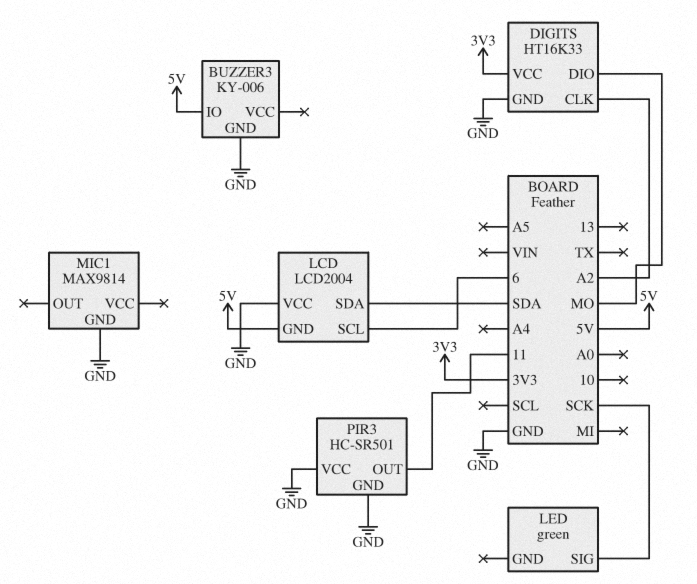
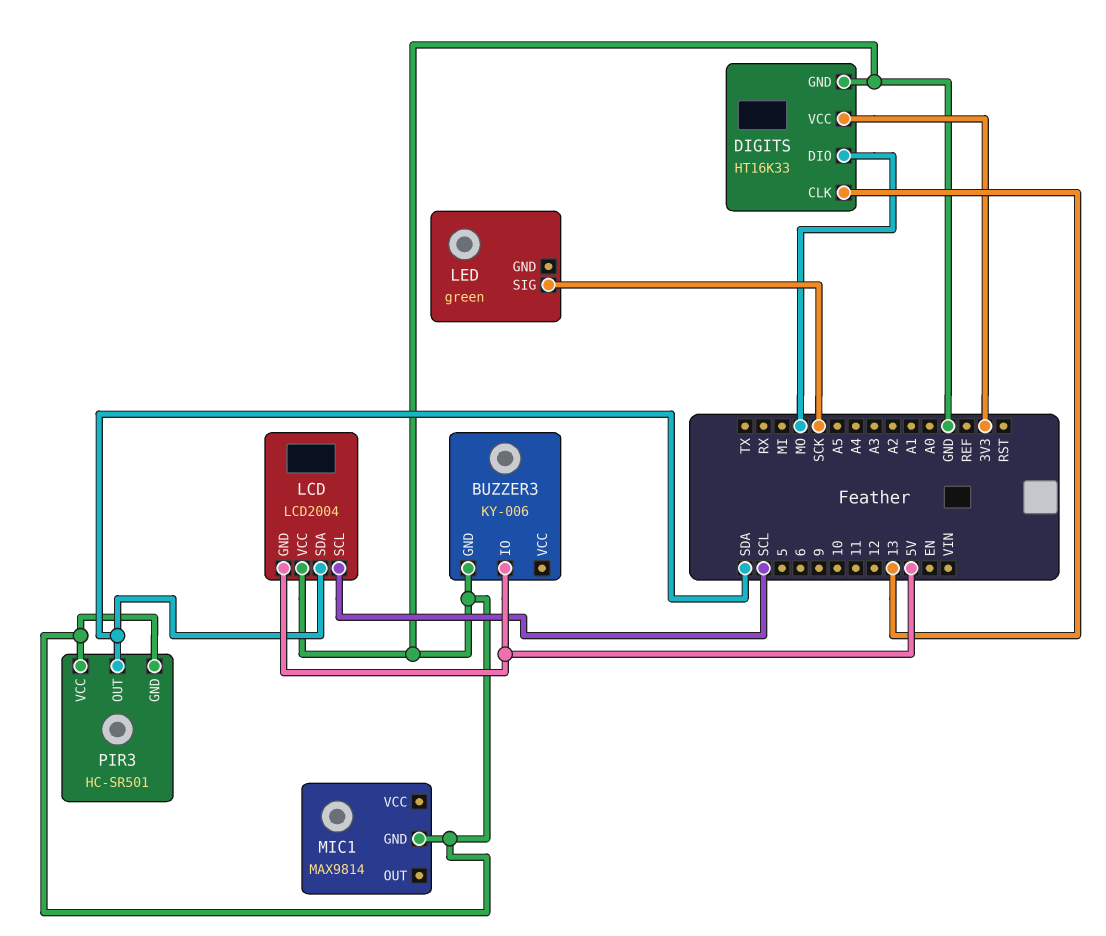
DIGITS pin CLK: A2 -> 13
LCD pin SCL: 6 -> SCL
PIR3 pin OUT: 11 -> SDA

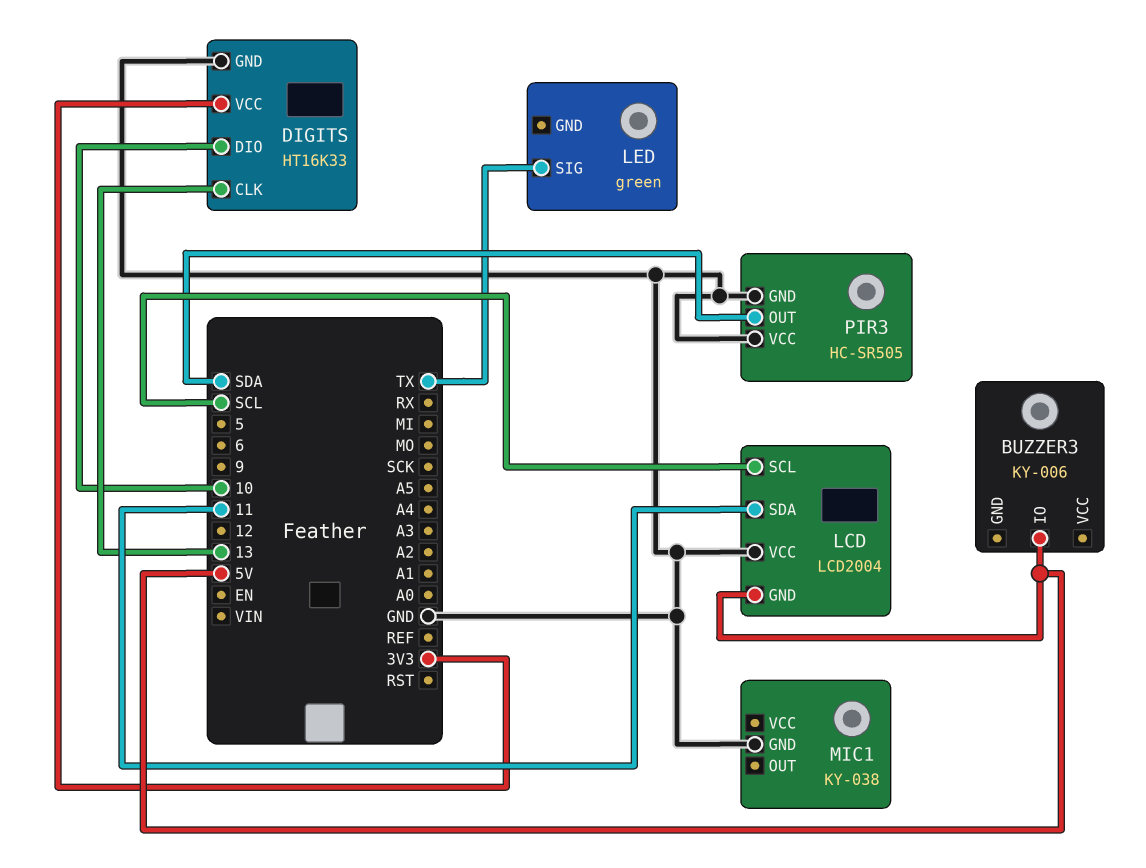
BUZZER3 pin GND: GND -> none
DIGITS pin DIO: MO -> 10
LCD pin SDA: SDA -> 11
LED pin SIG: SCK -> TX
MIC1: MAX9814 -> KY-038
PIR3: HC-SR501 -> HC-SR505

